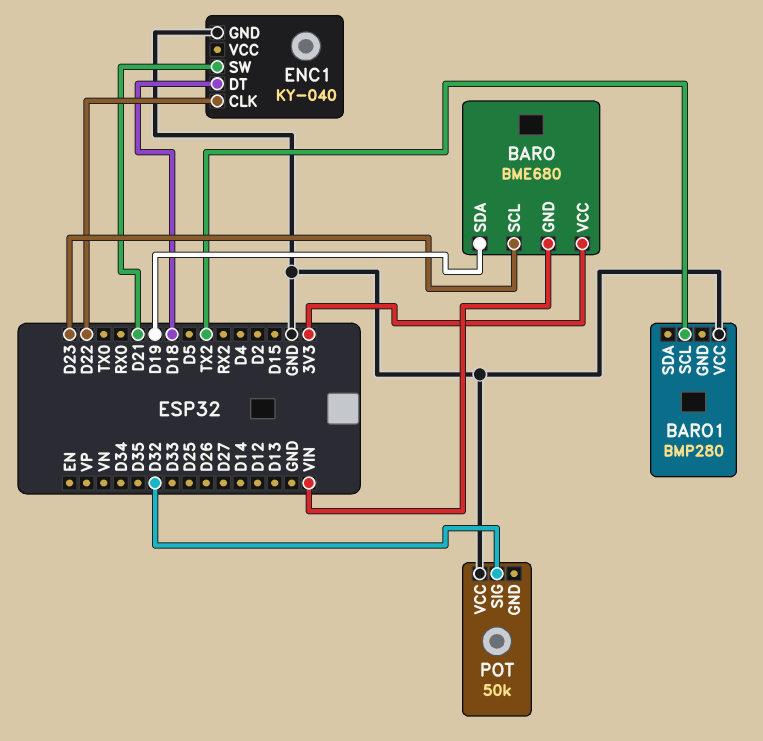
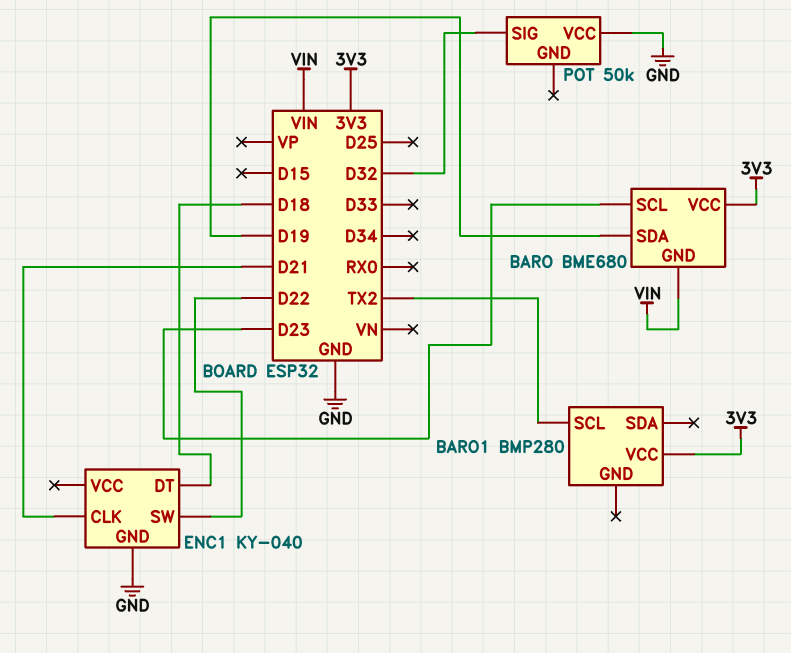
BARO1 pin VCC: GND -> 3V3
ENC1 pin CLK: D22 -> D21
ENC1 pin SW: D21 -> D22

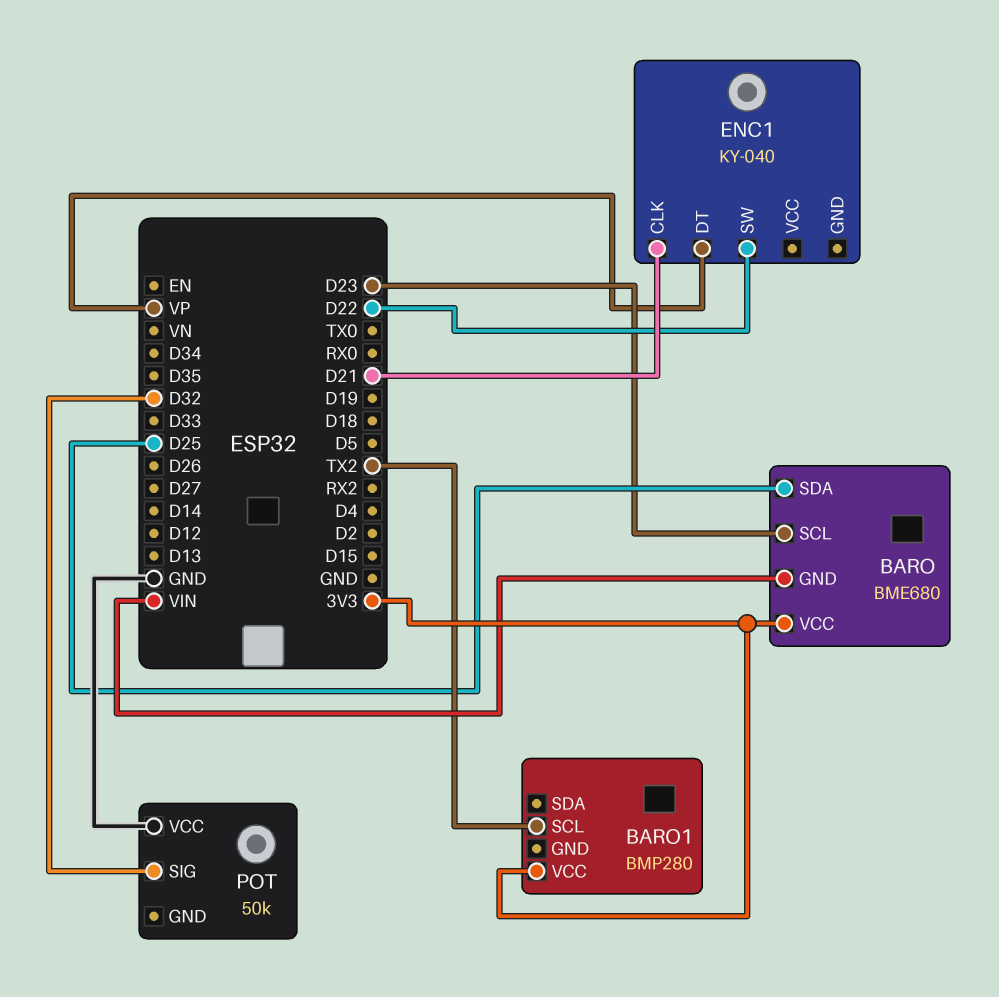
BARO pin SDA: D19 -> D25
ENC1 pin DT: D18 -> VP
ENC1 pin GND: GND -> none

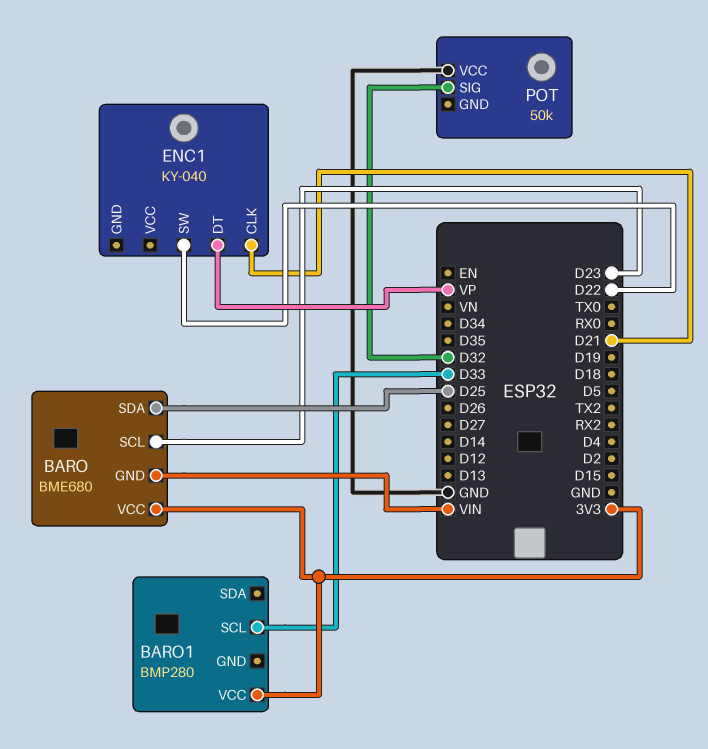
BARO1 pin SCL: TX2 -> D33

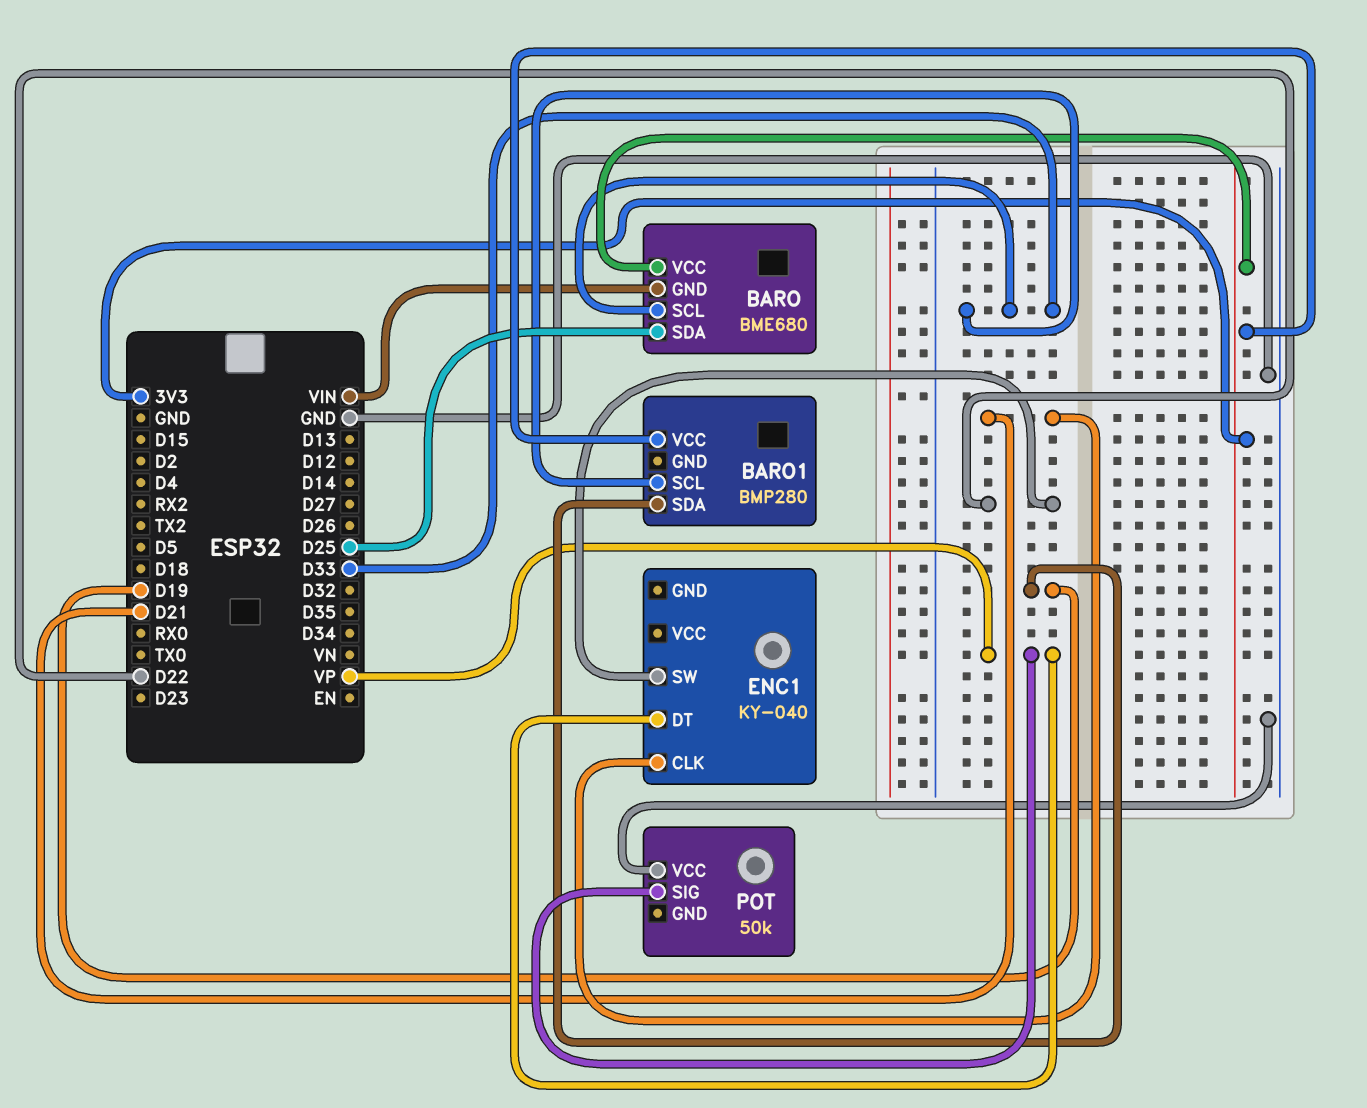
BARO pin SCL: D23 -> D33
BARO1 pin SDA: none -> D19
POT pin SIG: D32 -> VP

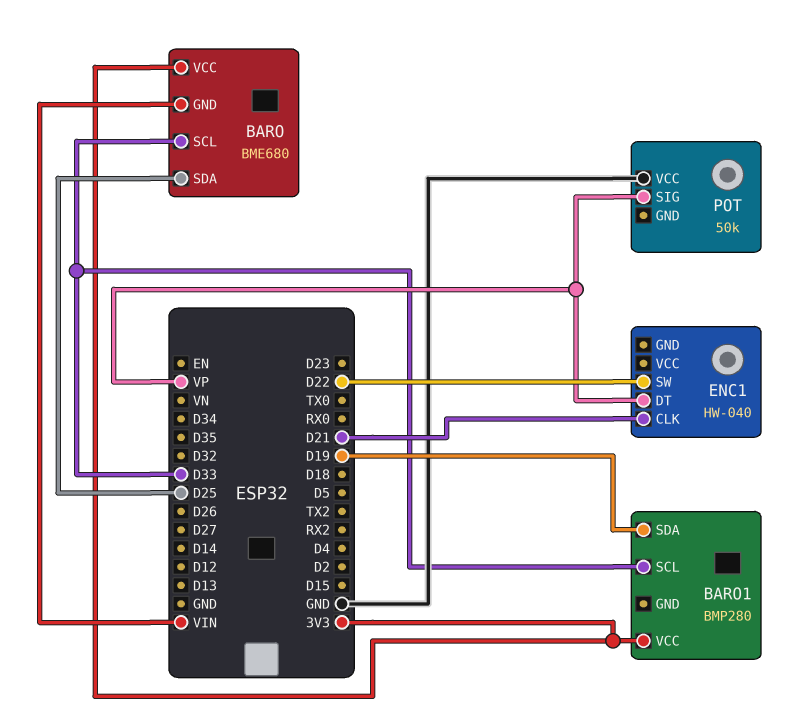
ENC1: KY-040 -> HW-040

